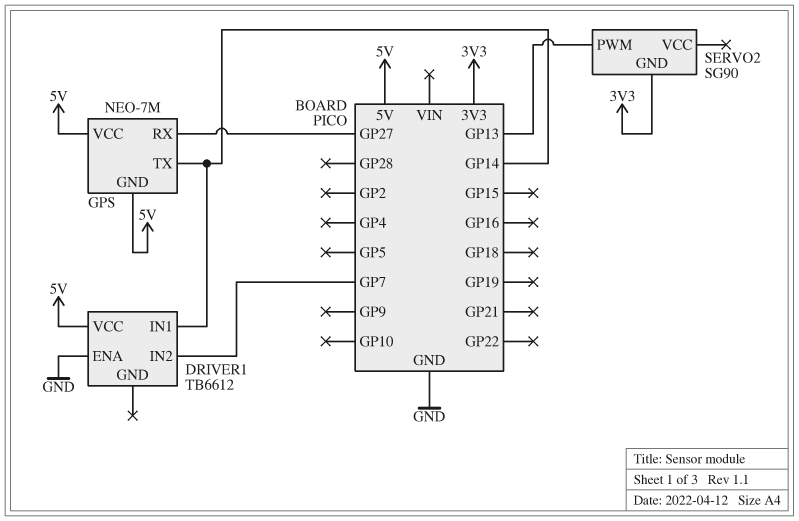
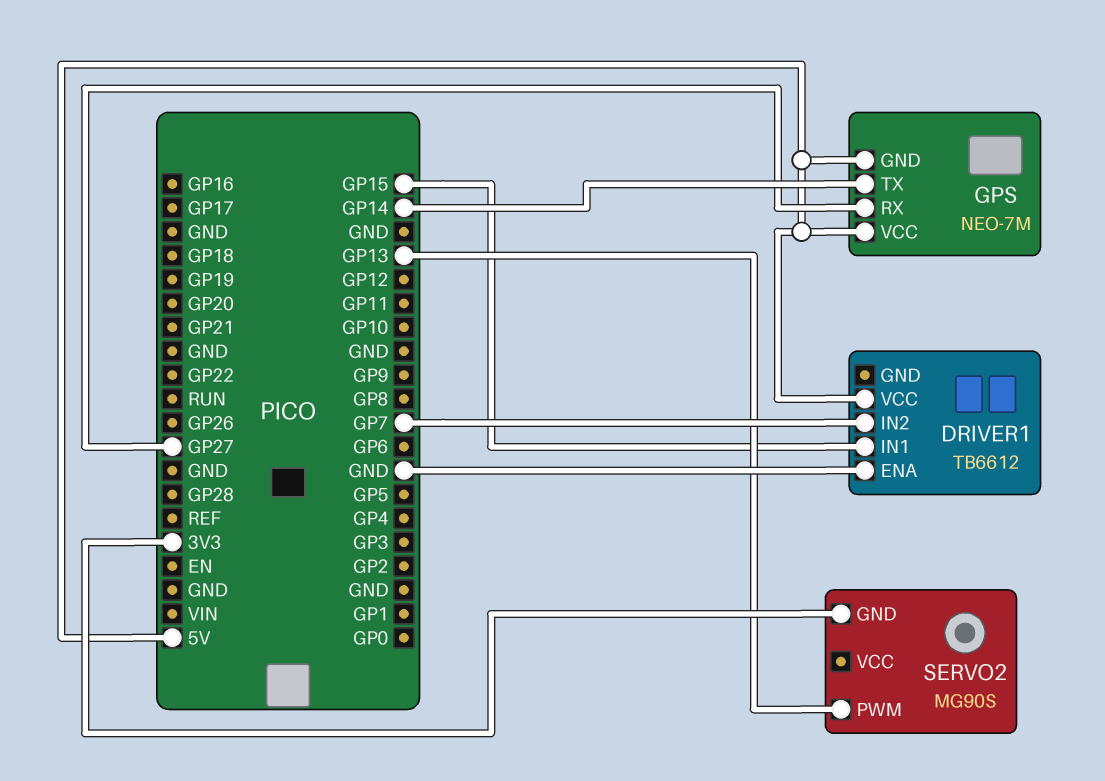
DRIVER1 pin IN1: GP14 -> GP15
SERVO2: SG90 -> MG90S

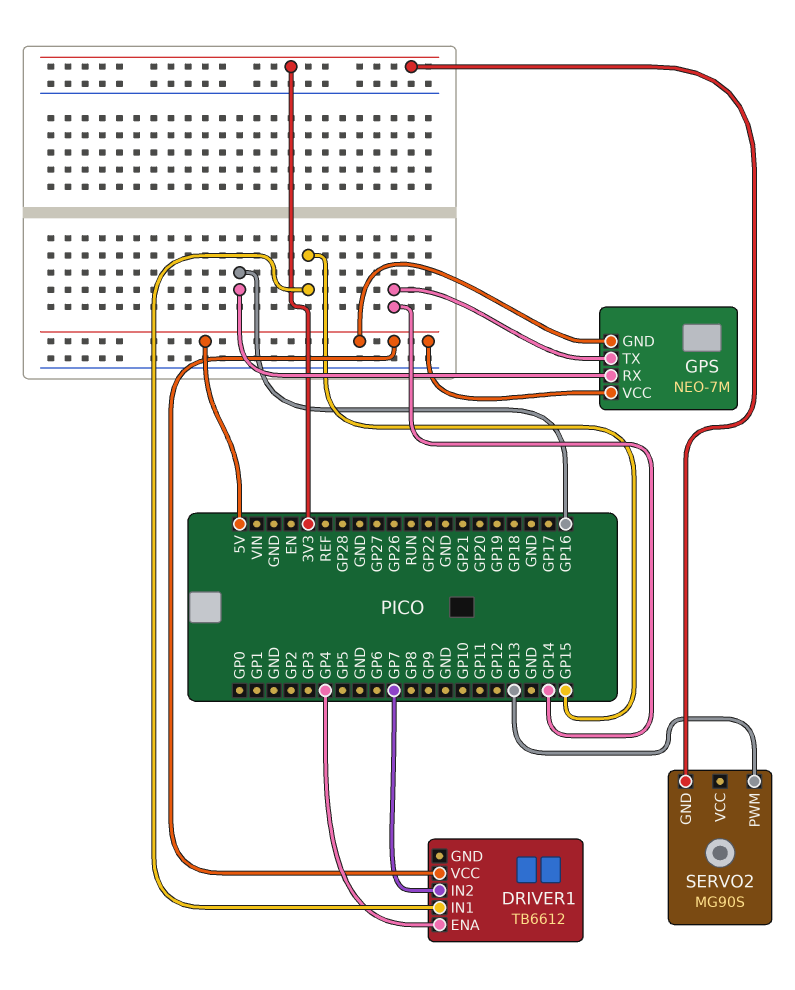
DRIVER1 pin ENA: GND -> GP4
GPS pin RX: GP27 -> GP16

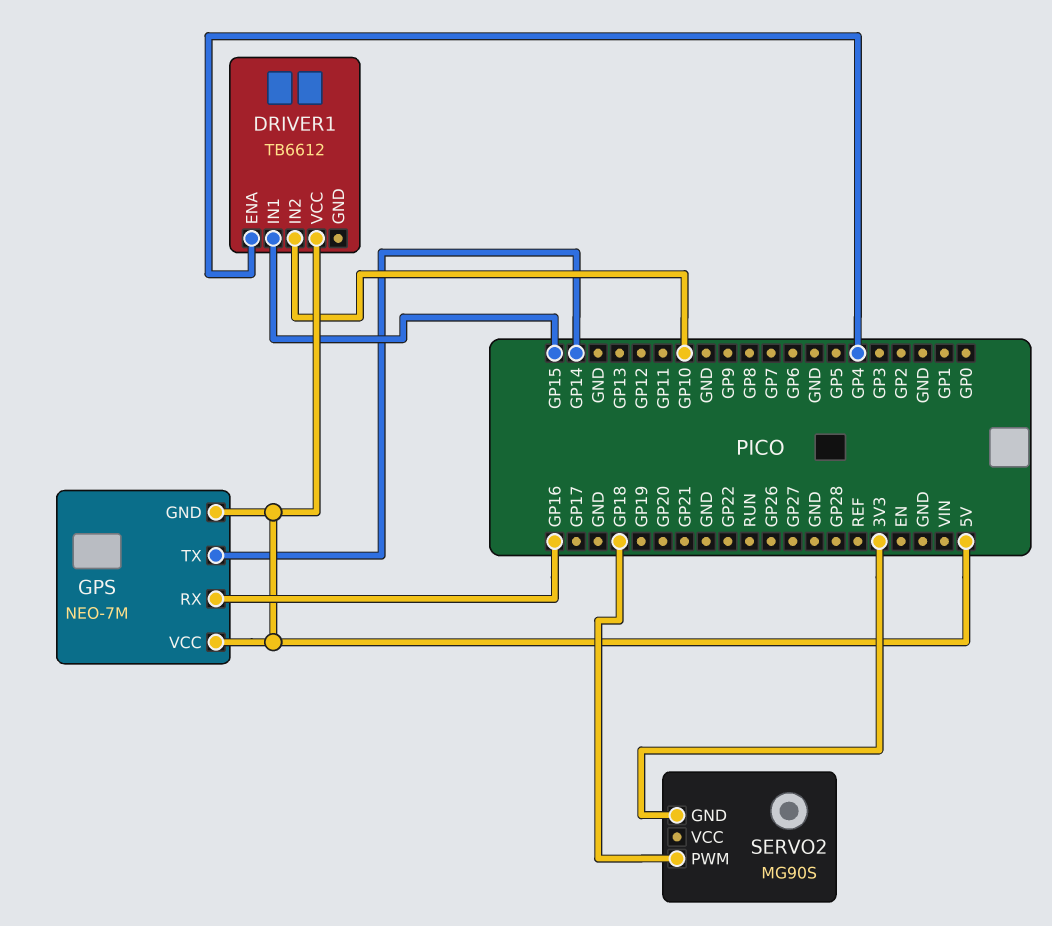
DRIVER1 pin IN2: GP7 -> GP10
SERVO2 pin PWM: GP13 -> GP18

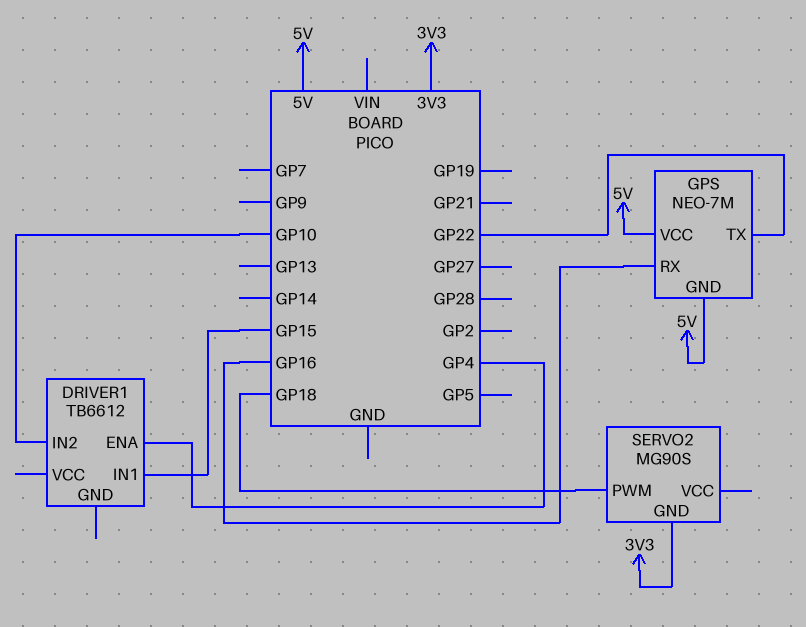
DRIVER1 pin VCC: 5V -> none
GPS pin TX: GP14 -> GP22

